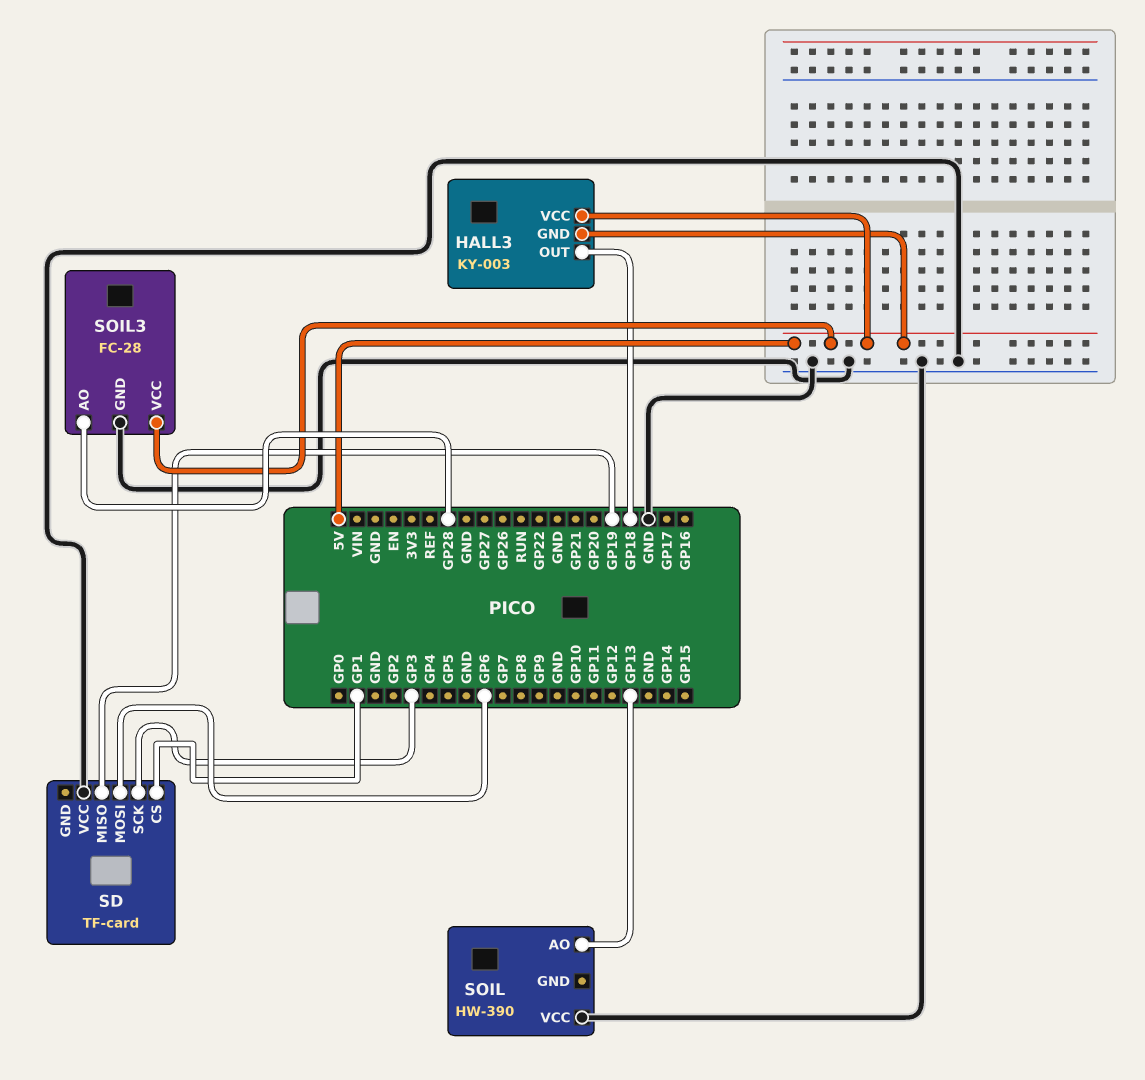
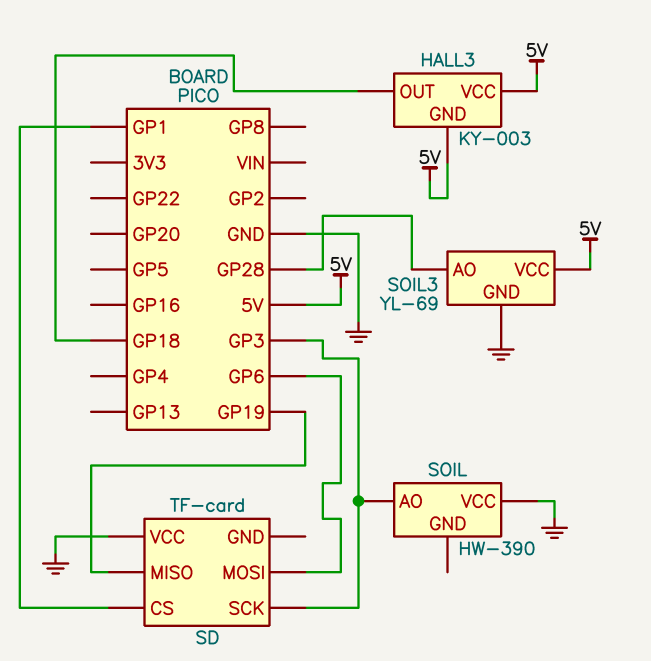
SOIL pin AO: GP13 -> GP3
SOIL3: FC-28 -> YL-69

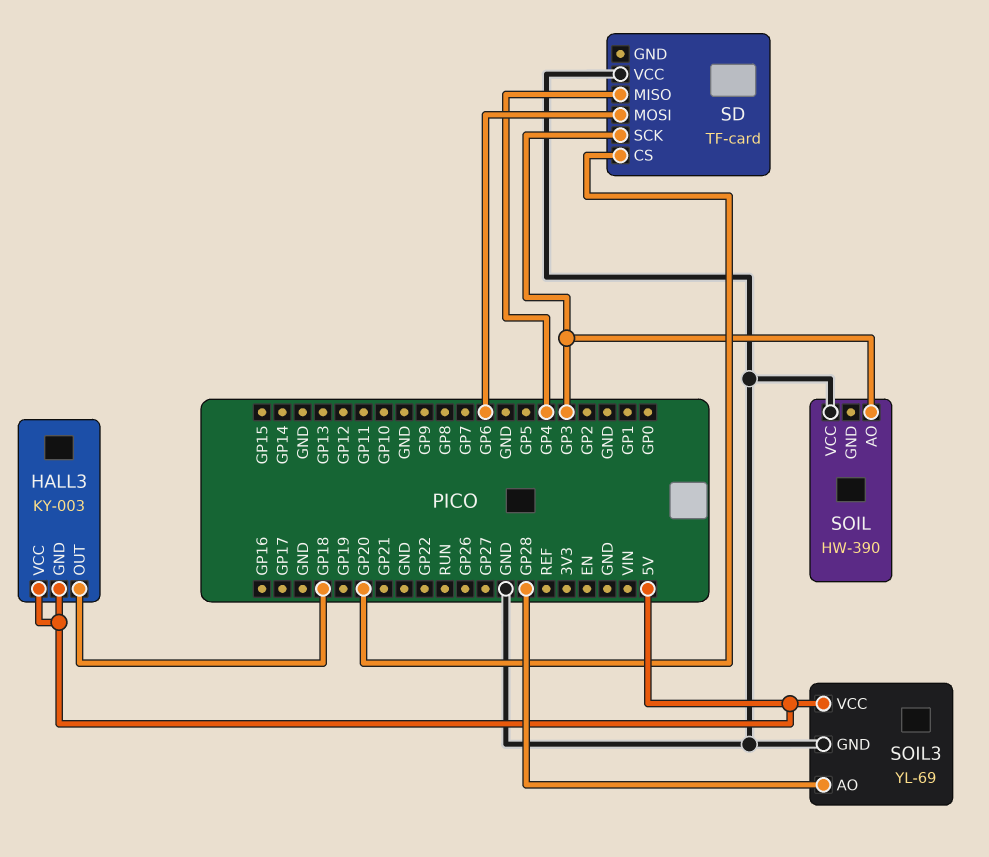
SD pin CS: GP1 -> GP20
SD pin MISO: GP19 -> GP4

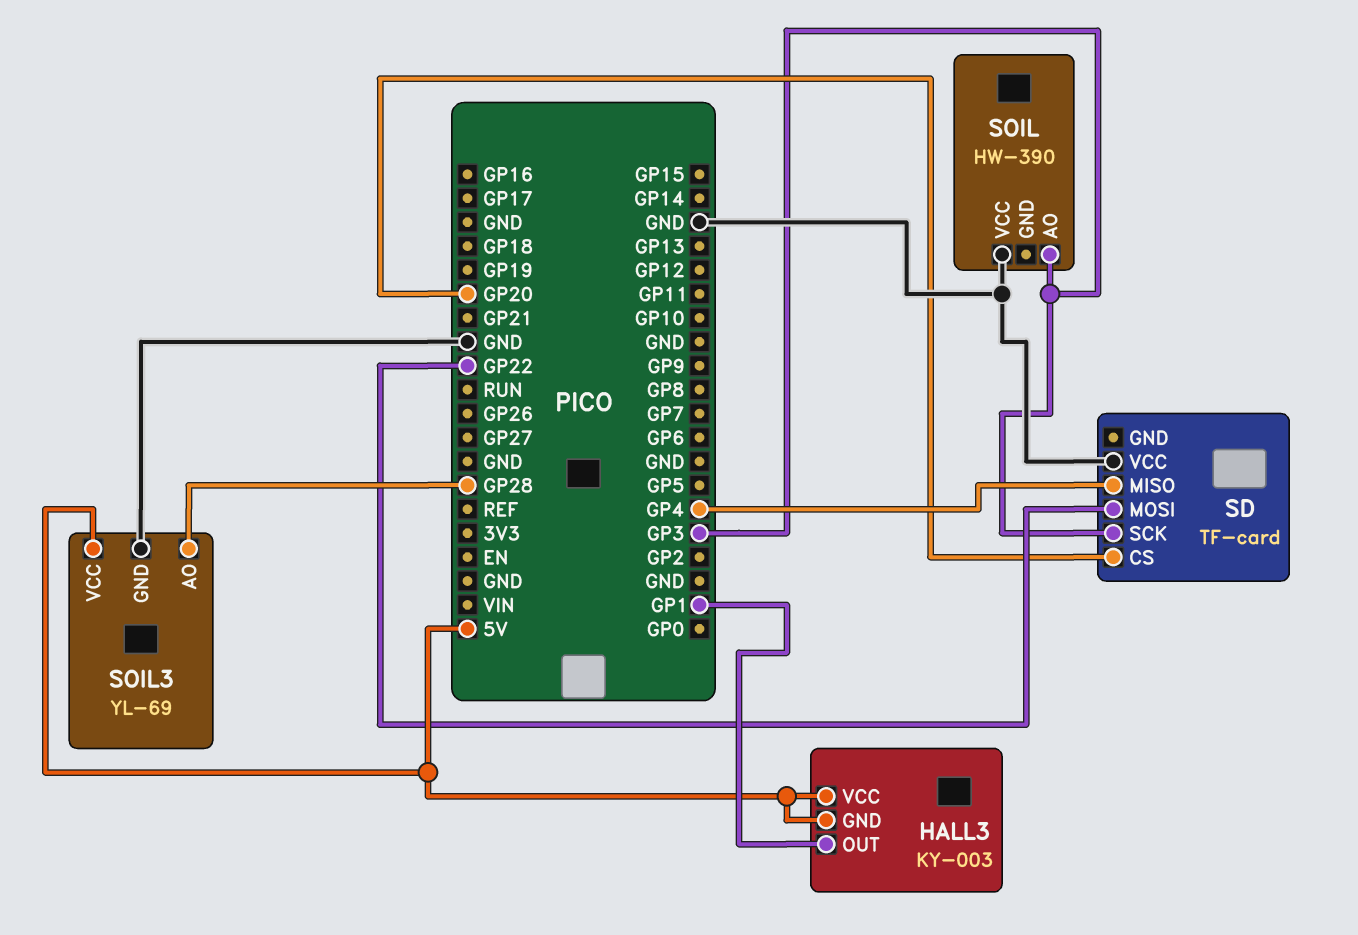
HALL3 pin OUT: GP18 -> GP1
SD pin MOSI: GP6 -> GP22

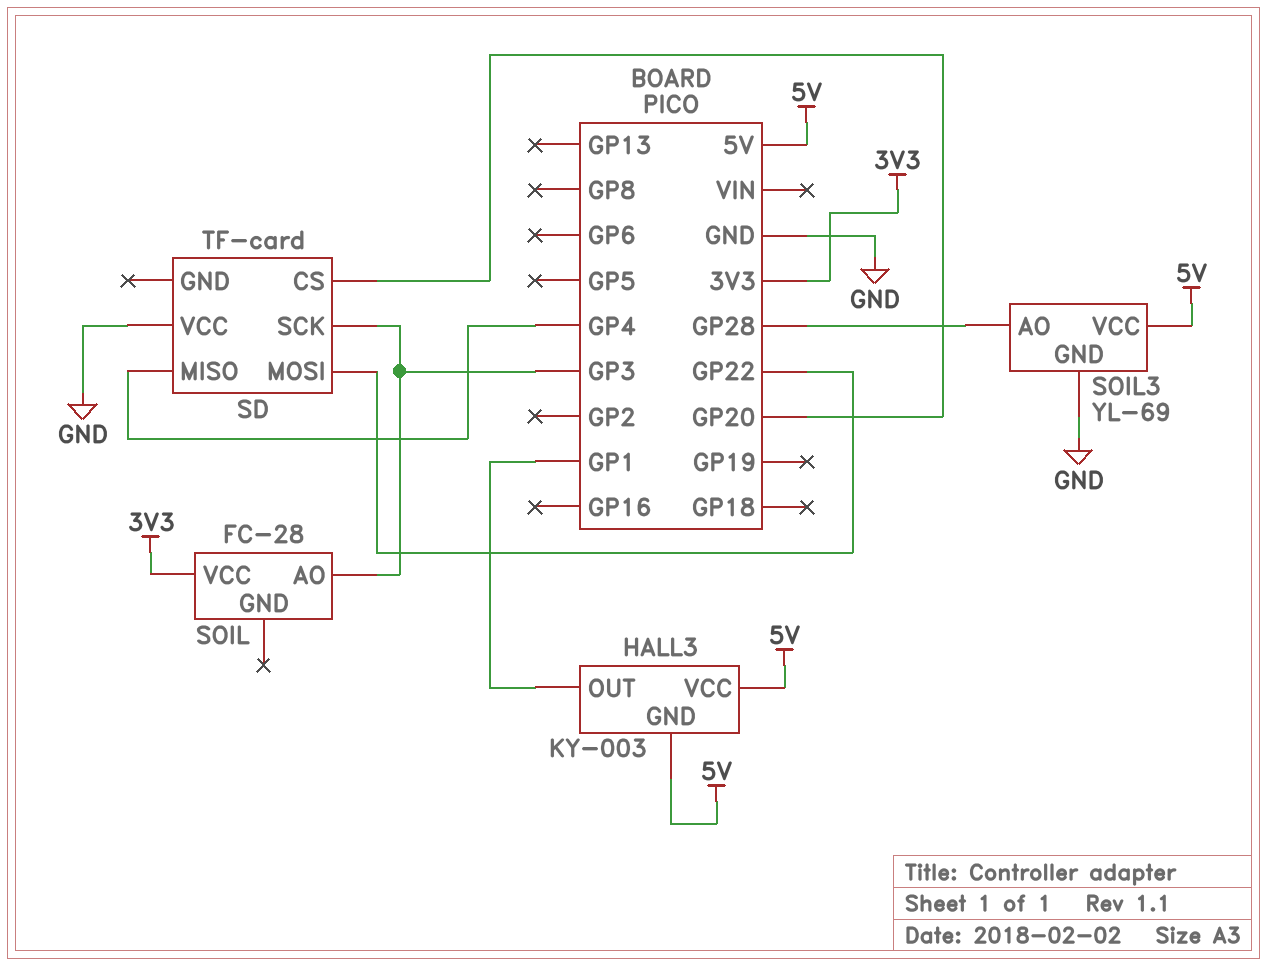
SOIL: HW-390 -> FC-28
SOIL pin VCC: GND -> 3V3

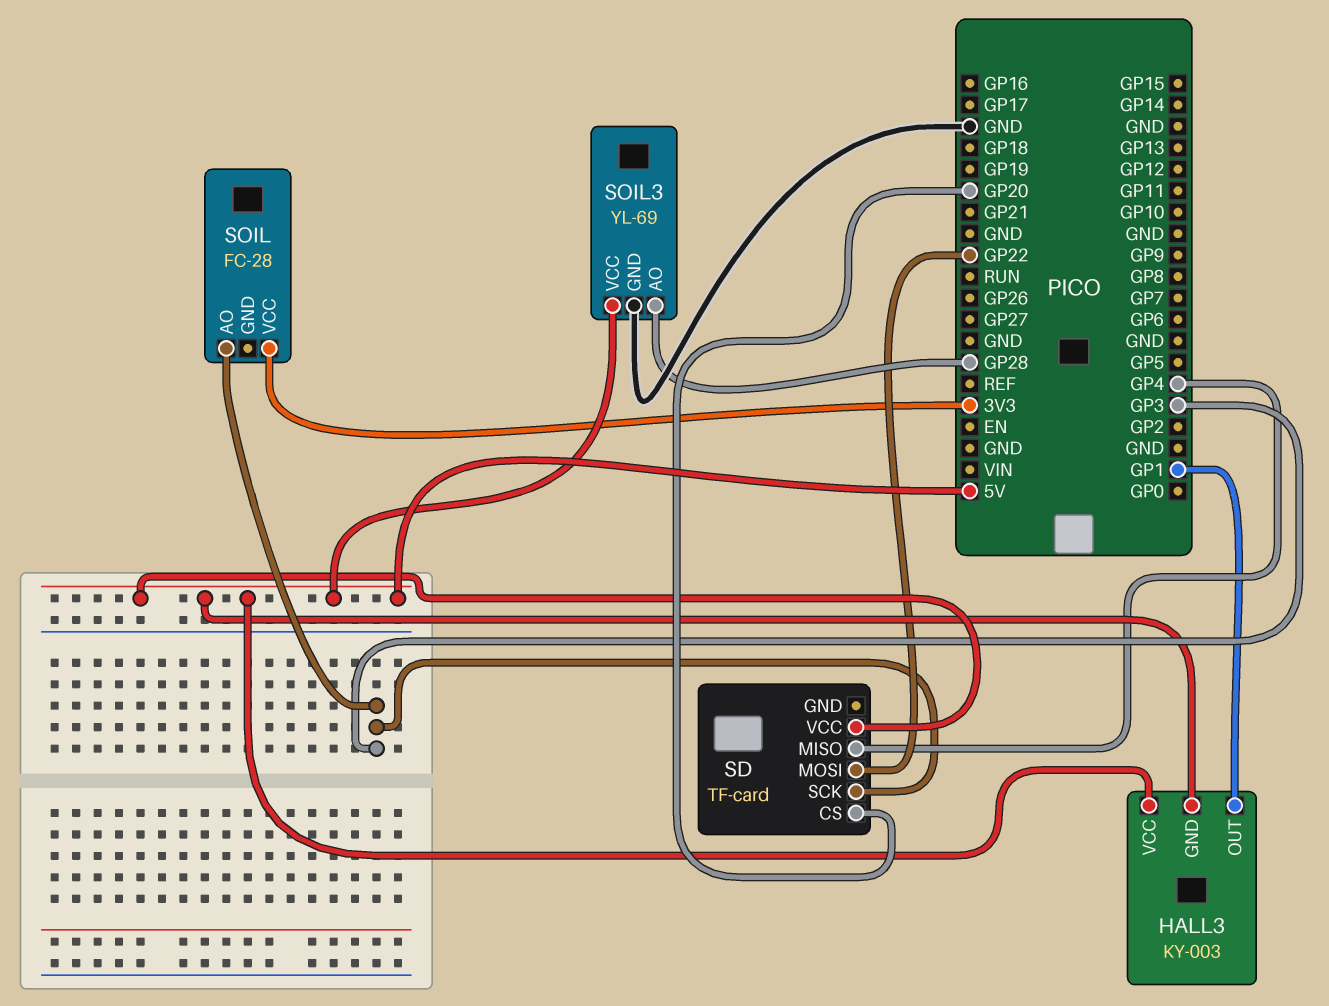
SD pin VCC: GND -> 5V

